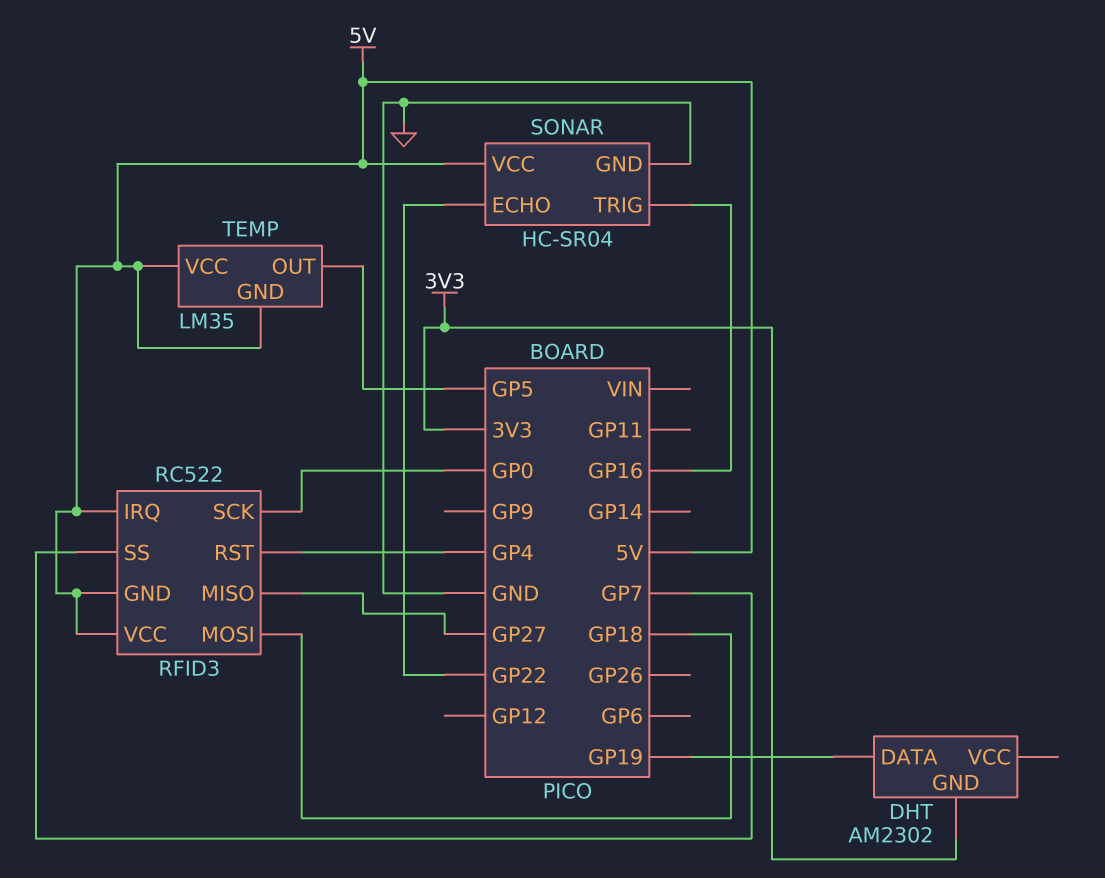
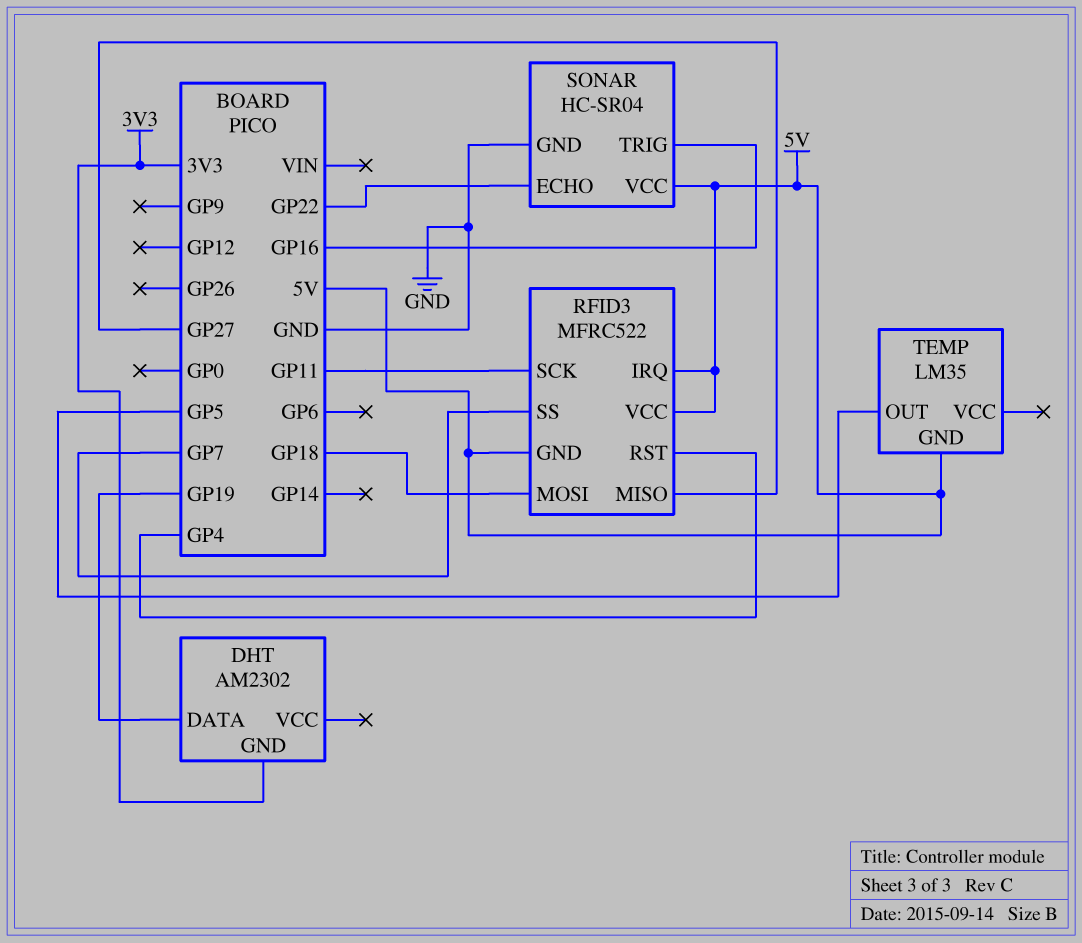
RFID3: RC522 -> MFRC522
RFID3 pin SCK: GP0 -> GP11
TEMP pin VCC: 5V -> none

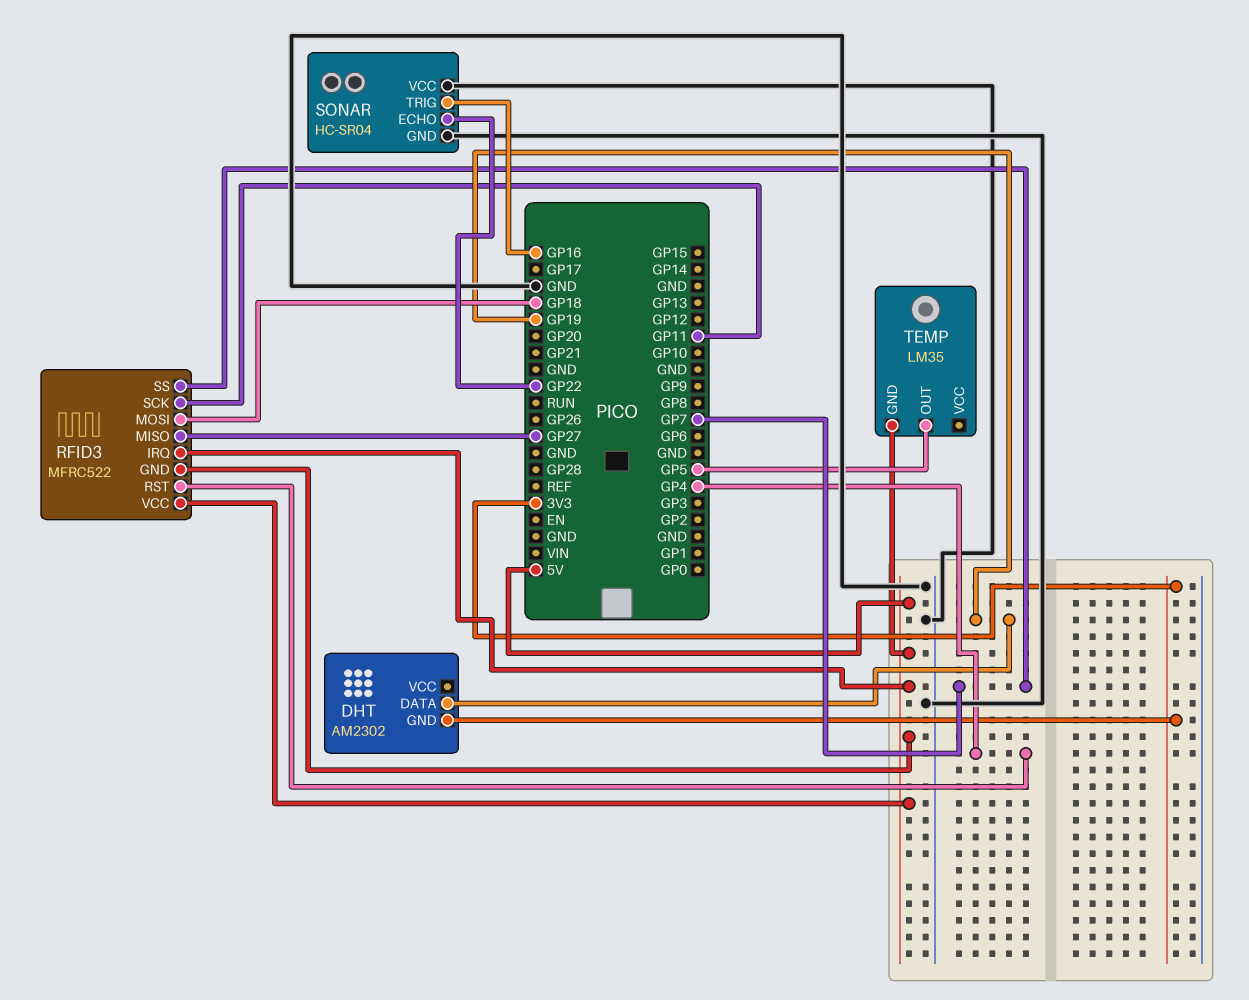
SONAR pin VCC: 5V -> GND

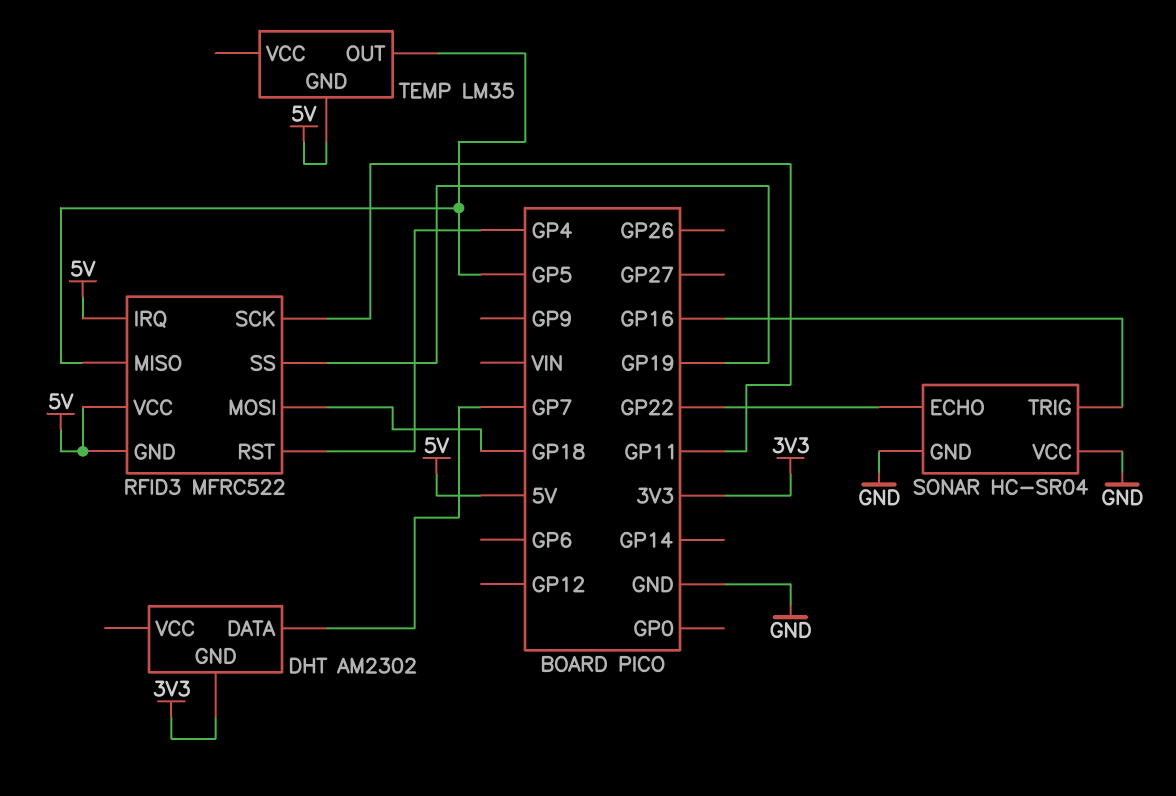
DHT pin DATA: GP19 -> GP7
RFID3 pin MISO: GP27 -> GP5
RFID3 pin SS: GP7 -> GP19

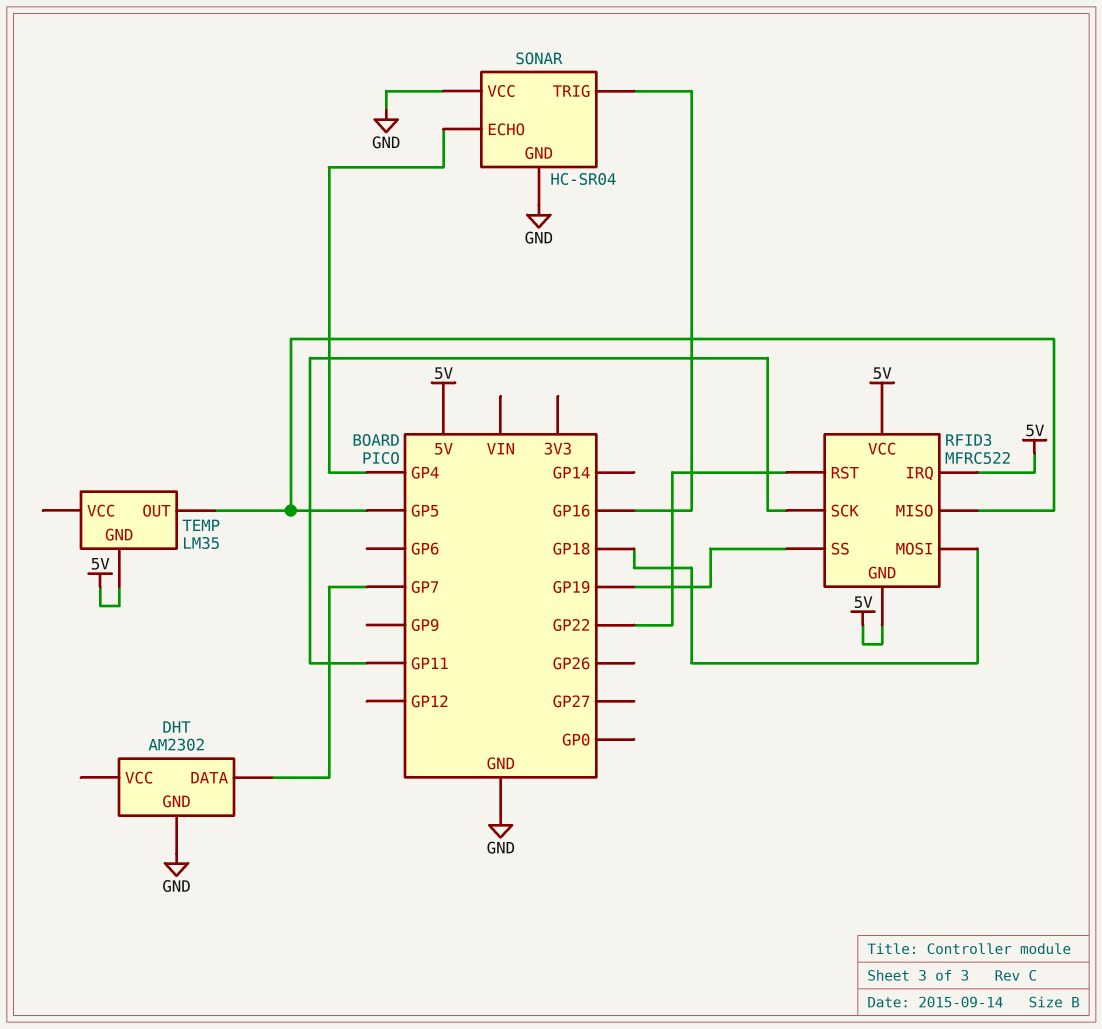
DHT pin GND: 3V3 -> GND
RFID3 pin RST: GP4 -> GP22
SONAR pin ECHO: GP22 -> GP4

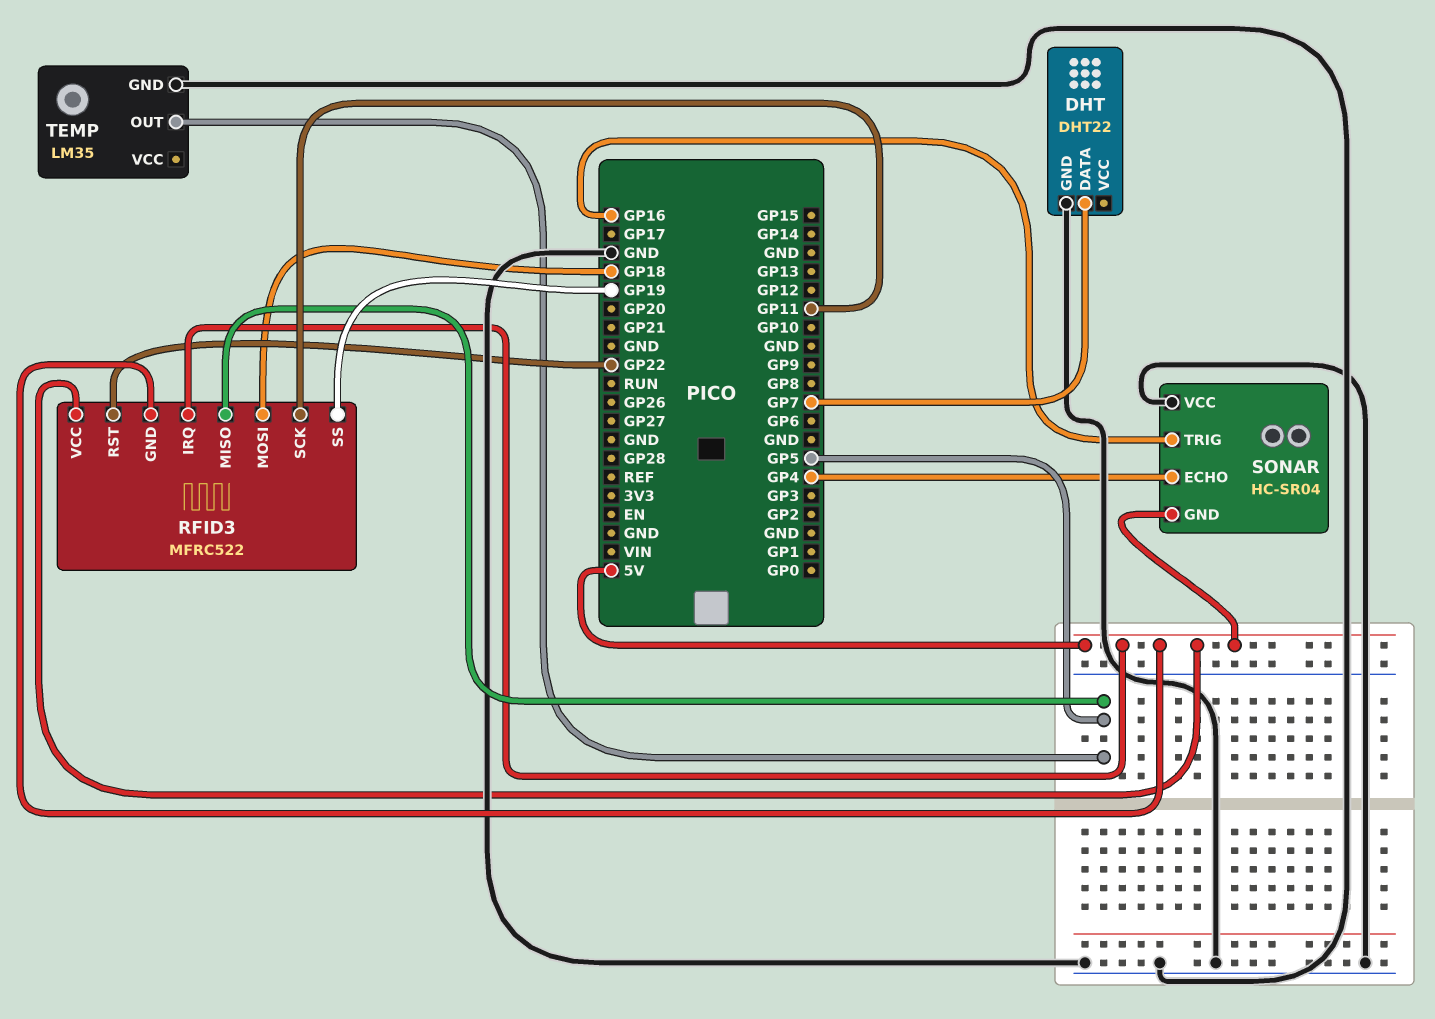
DHT: AM2302 -> DHT22
SONAR pin GND: GND -> 5V
TEMP pin GND: 5V -> GND

